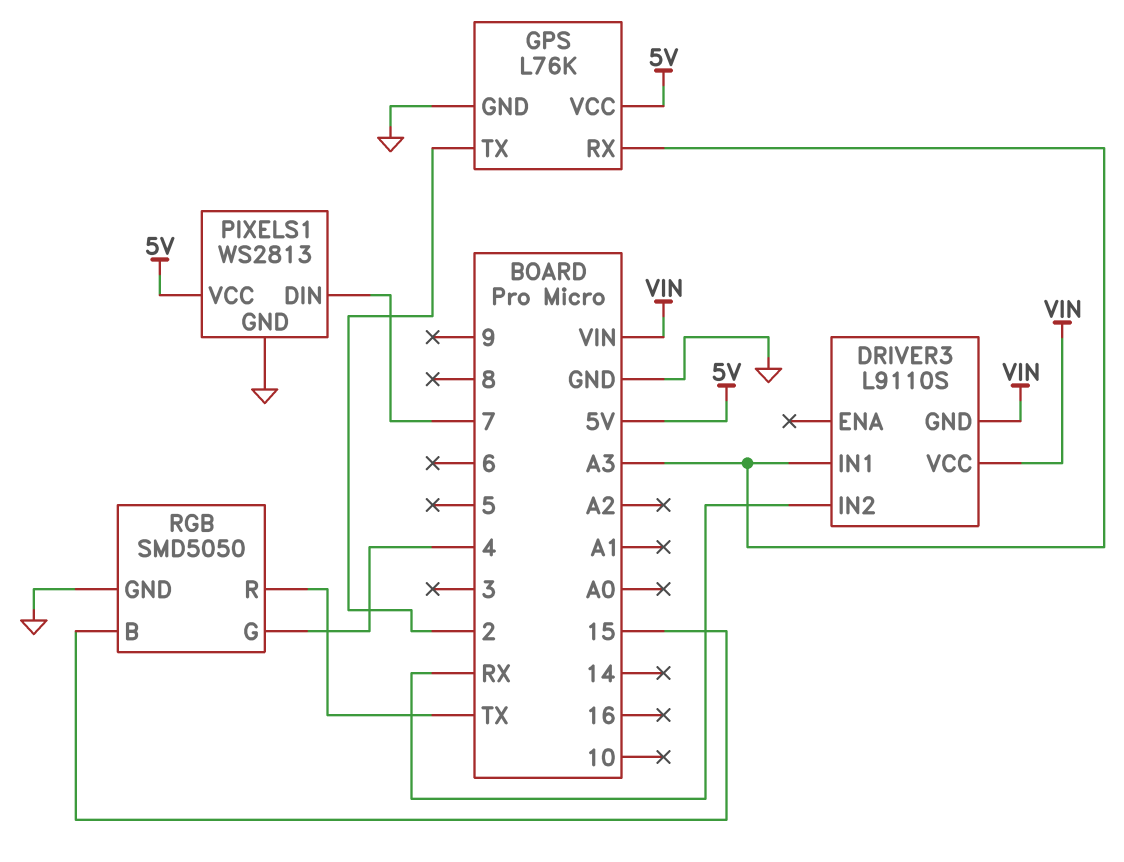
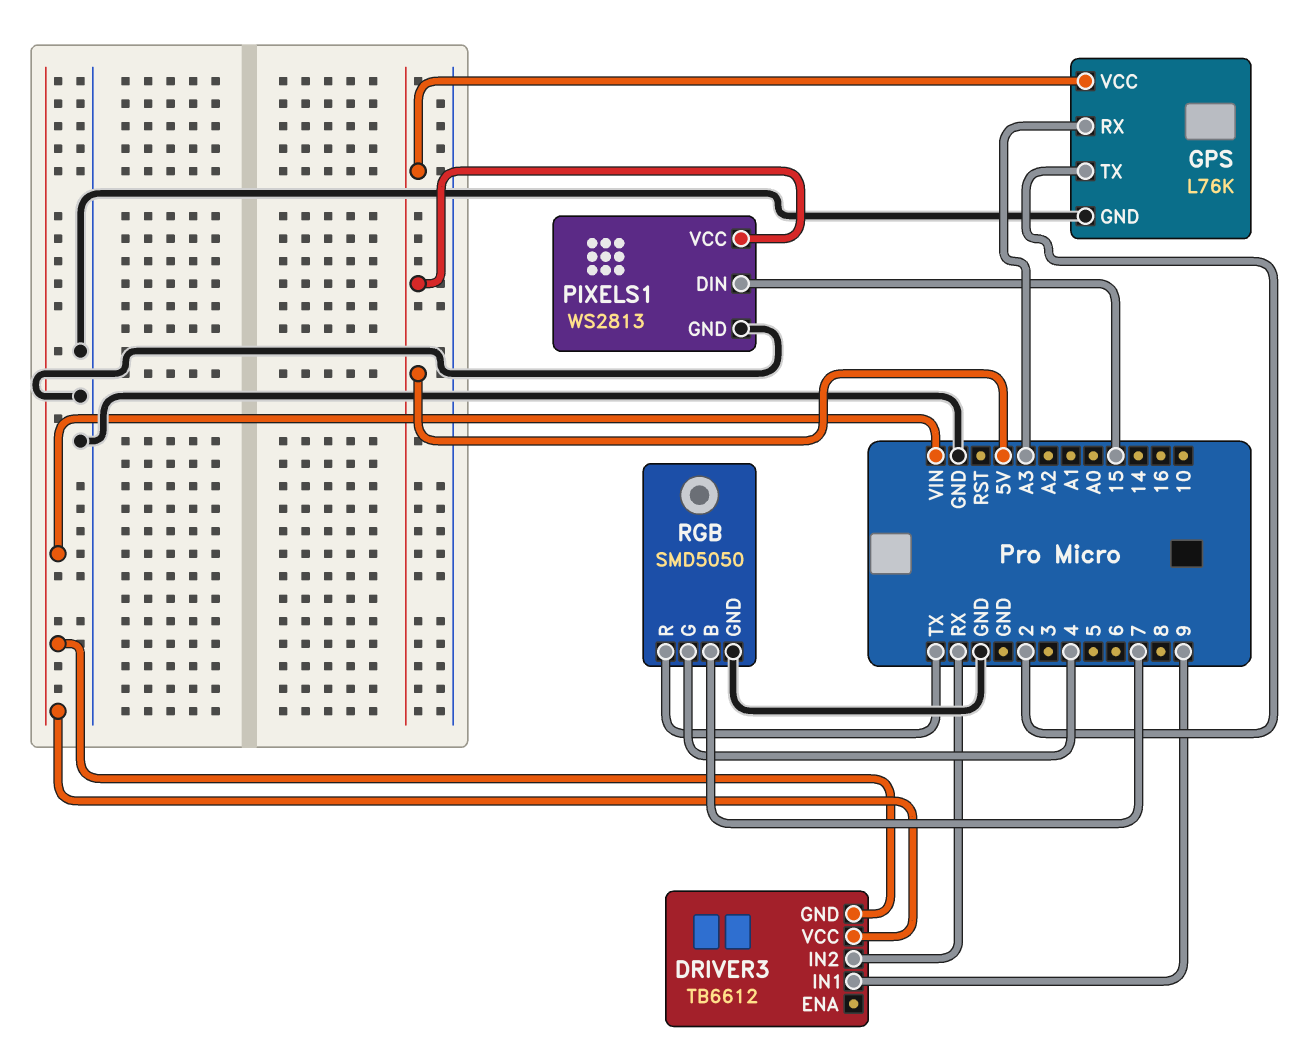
DRIVER3: L9110S -> TB6612
DRIVER3 pin IN1: A3 -> 9
PIXELS1 pin DIN: 7 -> 15
RGB pin B: 15 -> 7

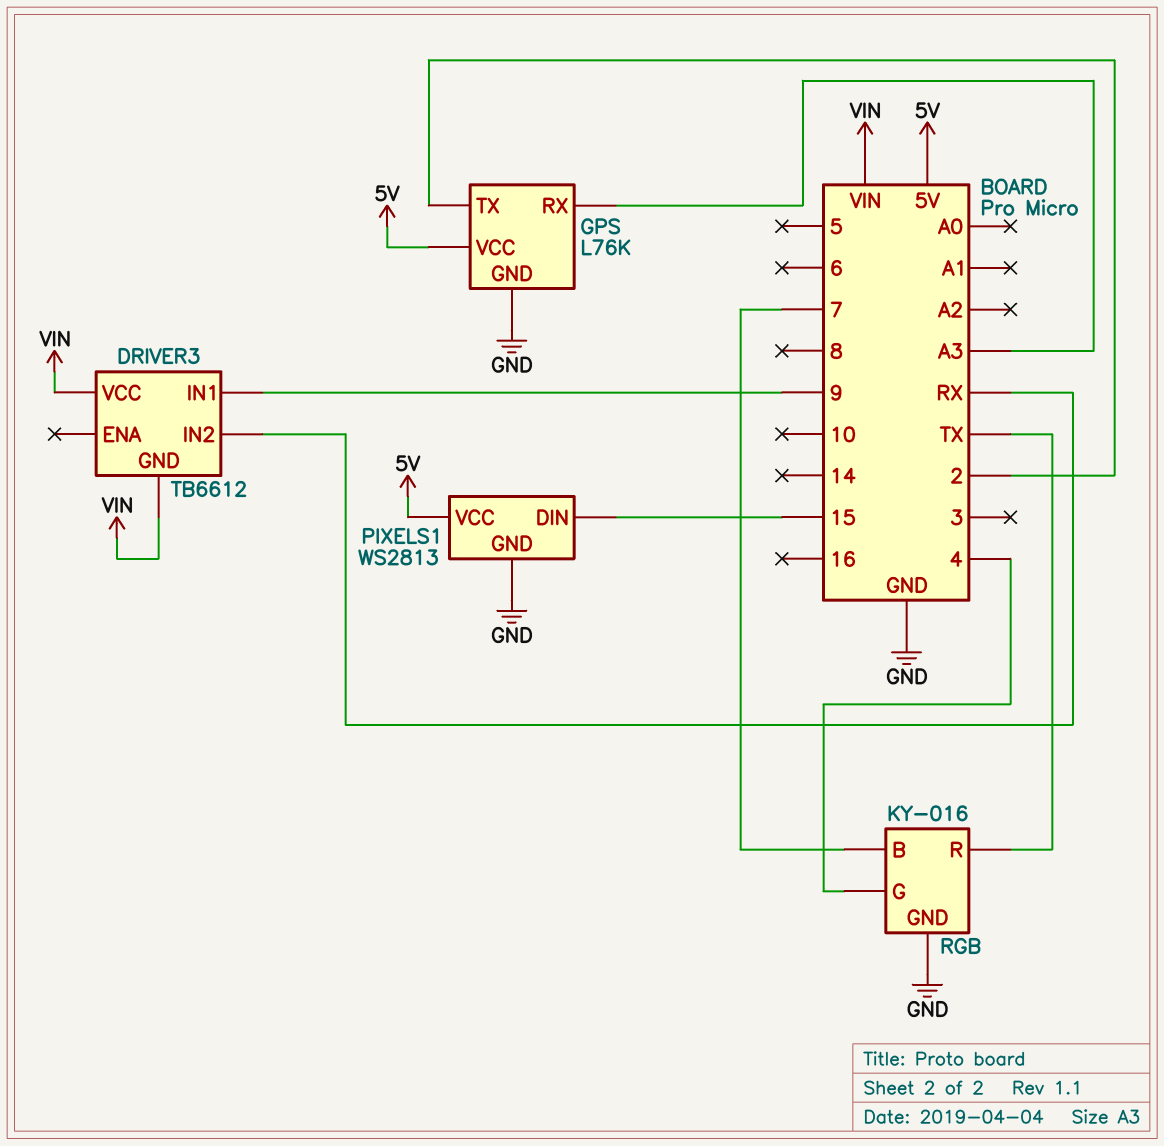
RGB: SMD5050 -> KY-016

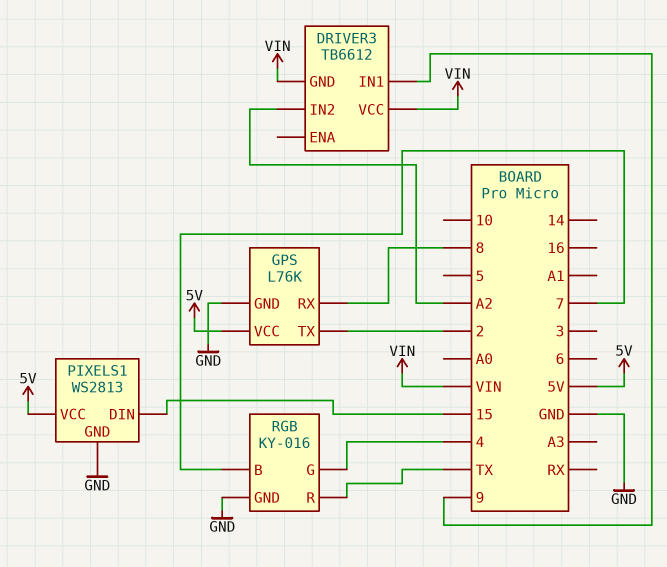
DRIVER3 pin IN2: RX -> A2
GPS pin RX: A3 -> 8

